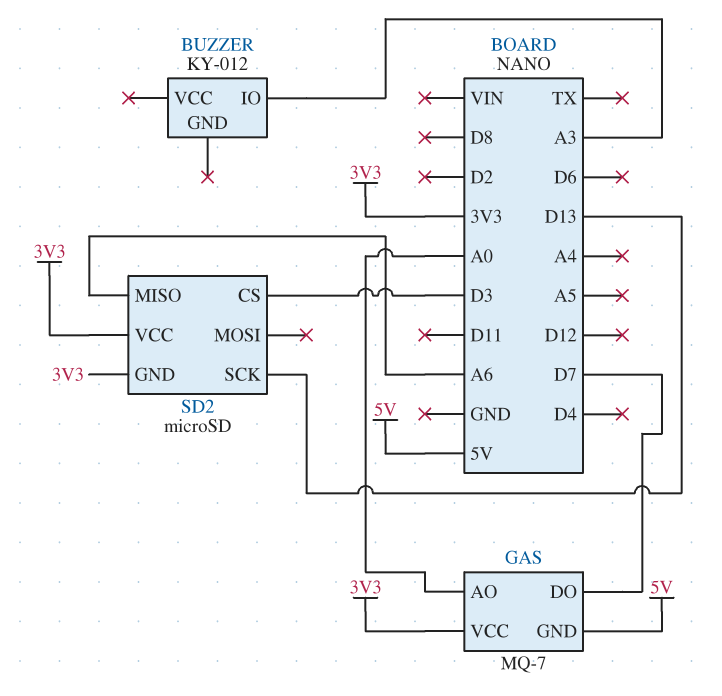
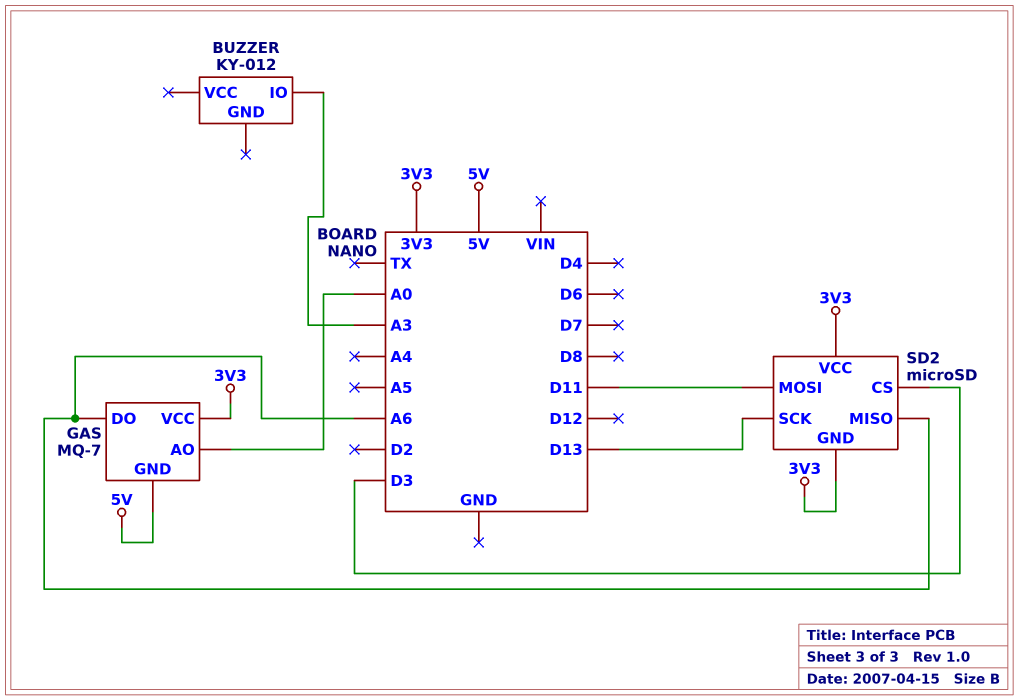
GAS pin DO: D7 -> A6
SD2 pin MOSI: none -> D11

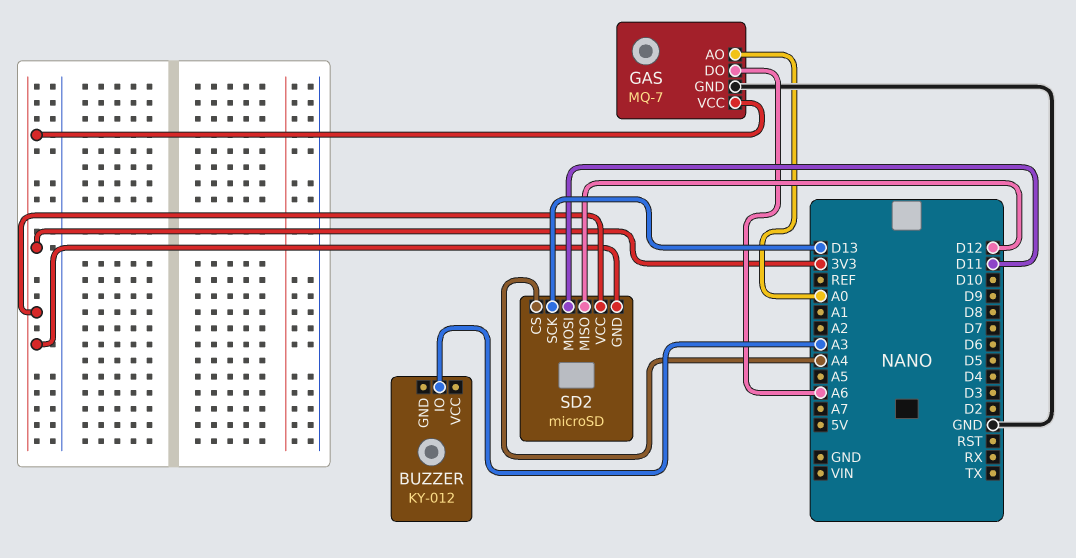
GAS pin GND: 5V -> GND
SD2 pin CS: D3 -> A4
SD2 pin MISO: A6 -> D12

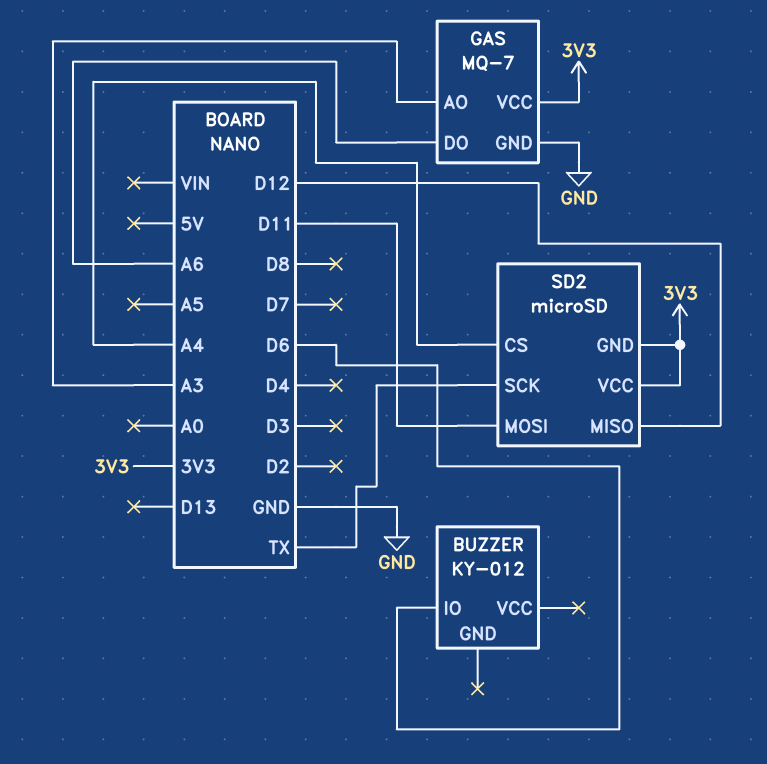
BUZZER pin IO: A3 -> D6
GAS pin AO: A0 -> A3
SD2 pin SCK: D13 -> TX

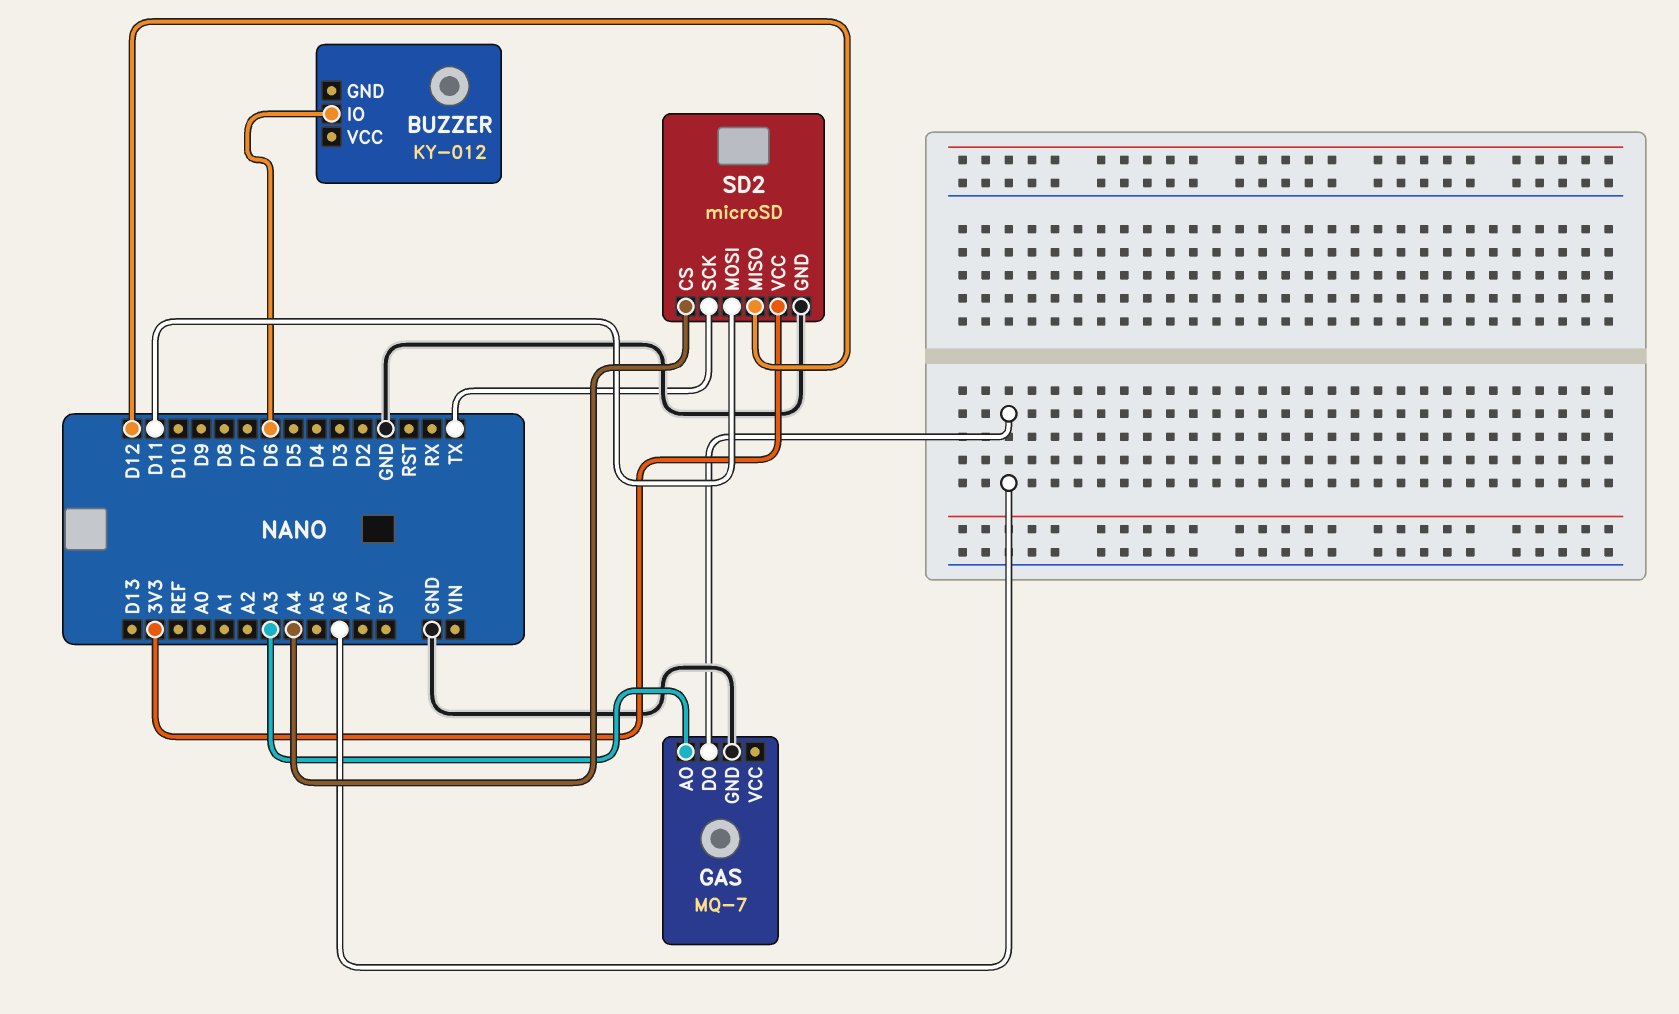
GAS pin VCC: 3V3 -> none
SD2 pin GND: 3V3 -> GND

